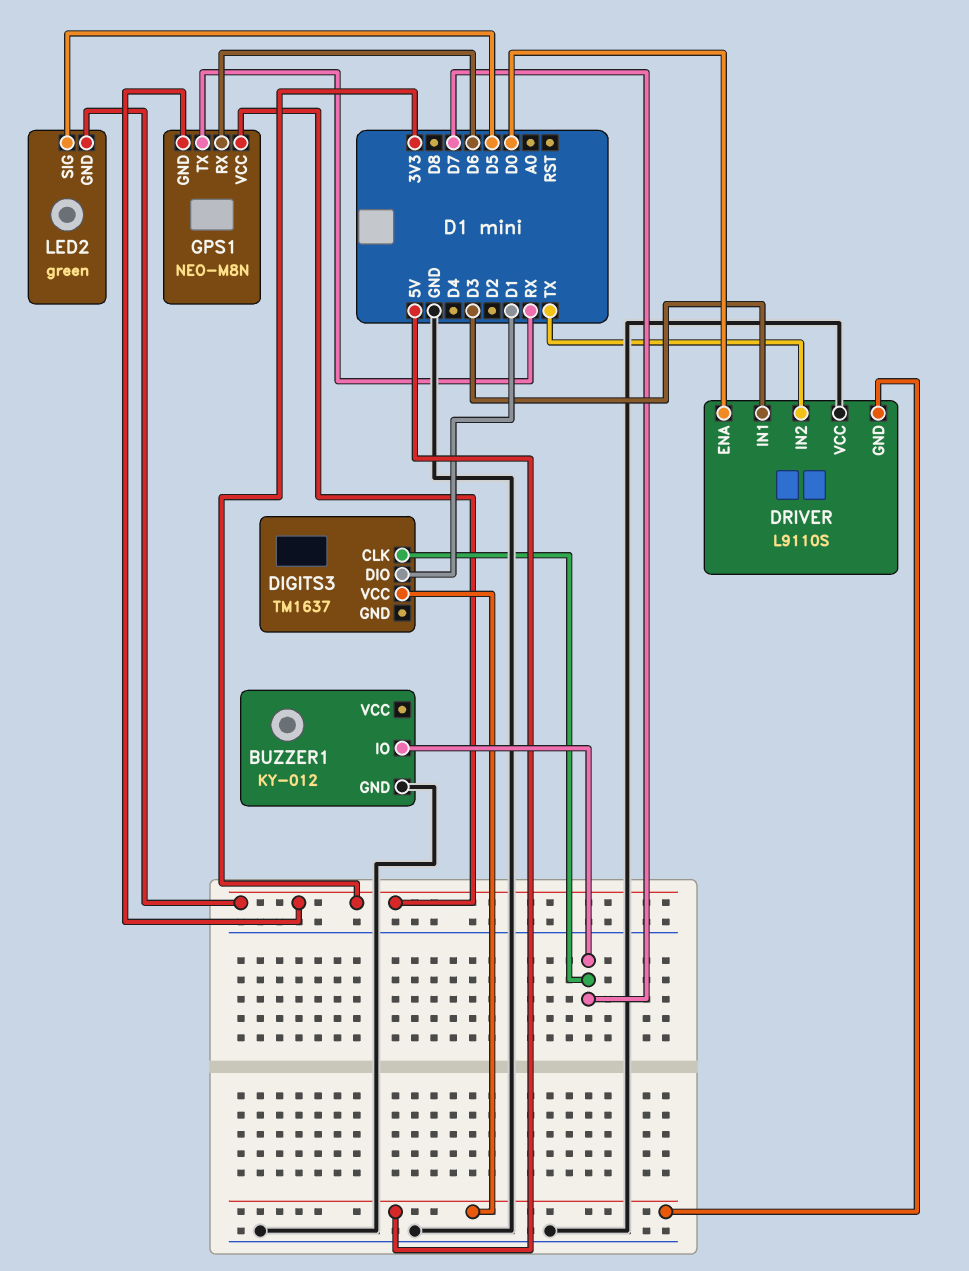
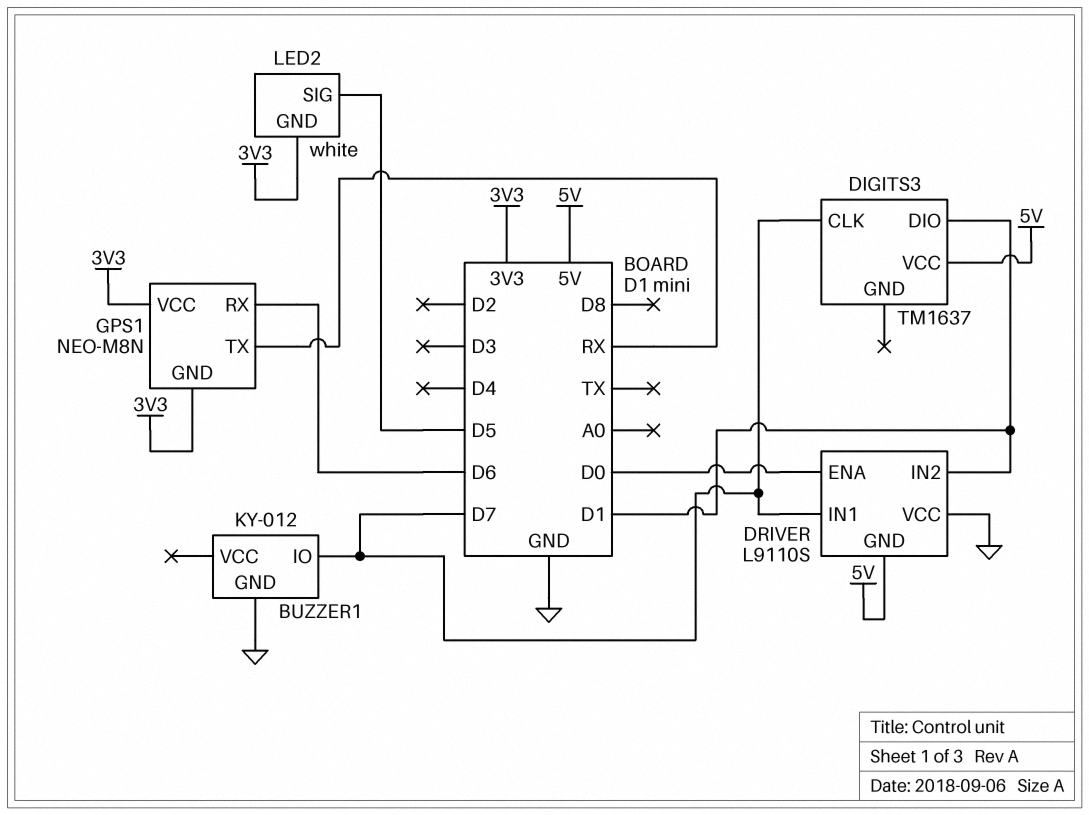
DRIVER pin IN1: D3 -> D7
DRIVER pin IN2: TX -> D1
LED2: green -> white

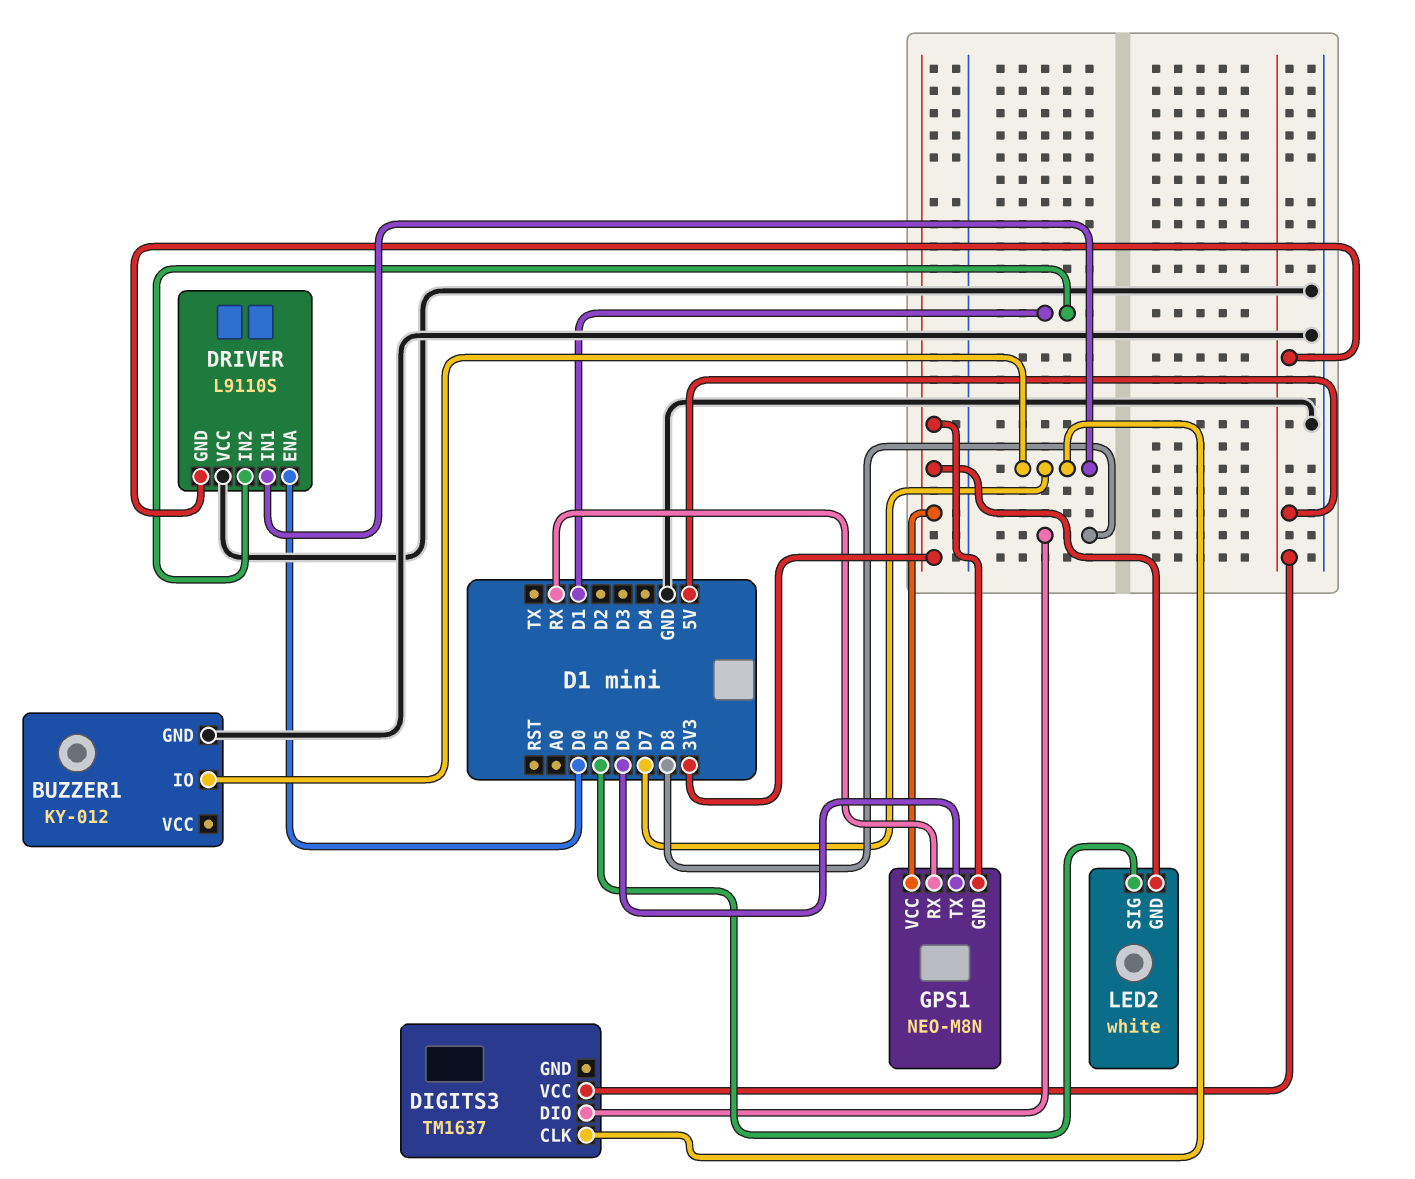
DIGITS3 pin DIO: D1 -> D8
GPS1 pin RX: D6 -> RX
GPS1 pin TX: RX -> D6

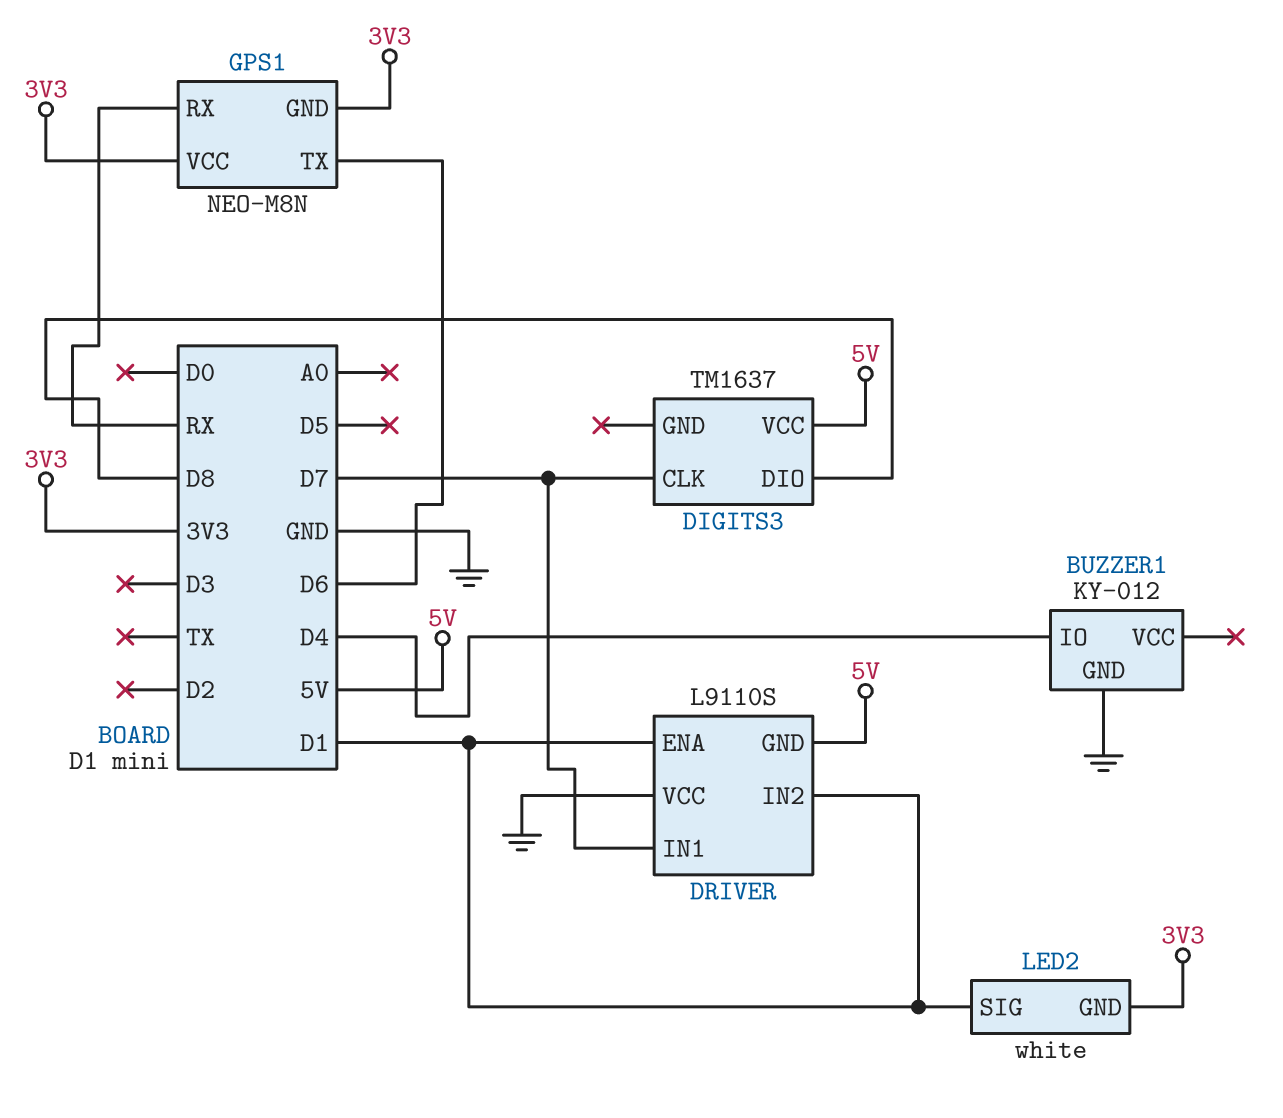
BUZZER1 pin IO: D7 -> D4
DRIVER pin ENA: D0 -> D1
LED2 pin SIG: D5 -> D1

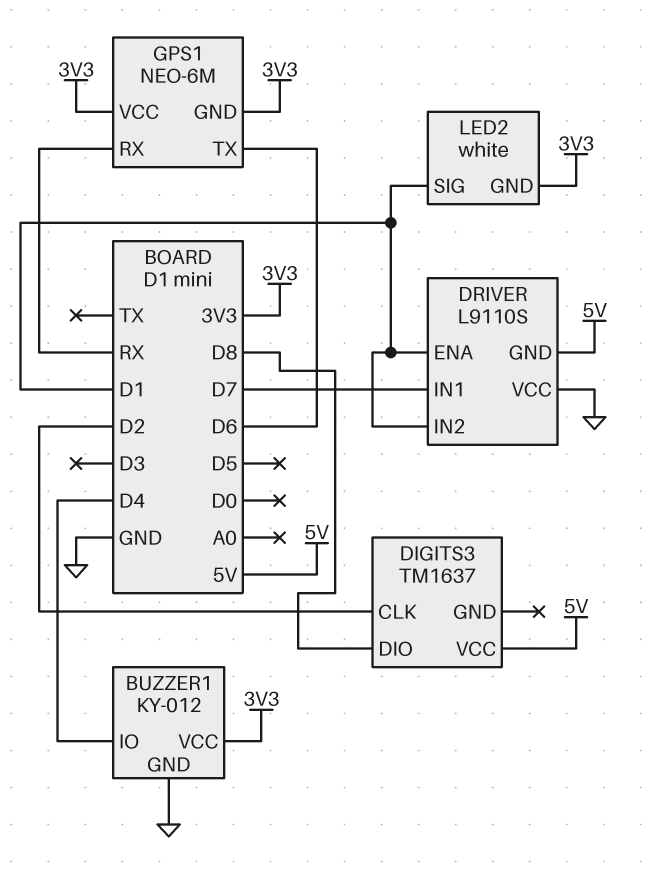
BUZZER1 pin VCC: none -> 3V3
DIGITS3 pin CLK: D7 -> D2
GPS1: NEO-M8N -> NEO-6M

